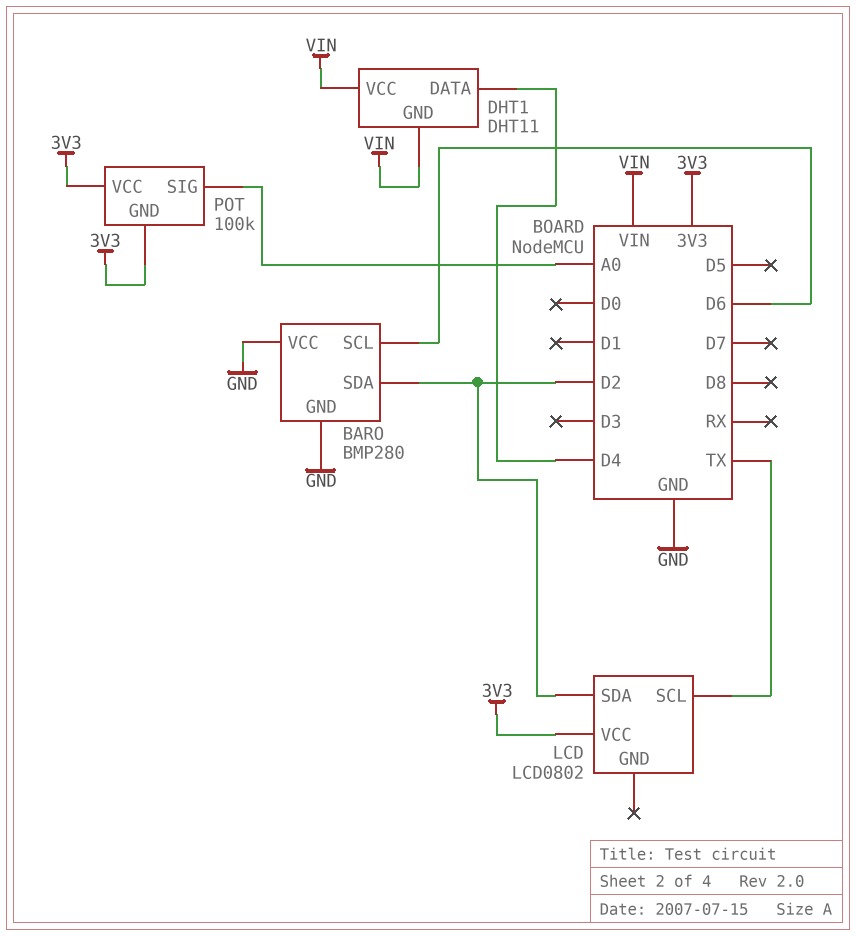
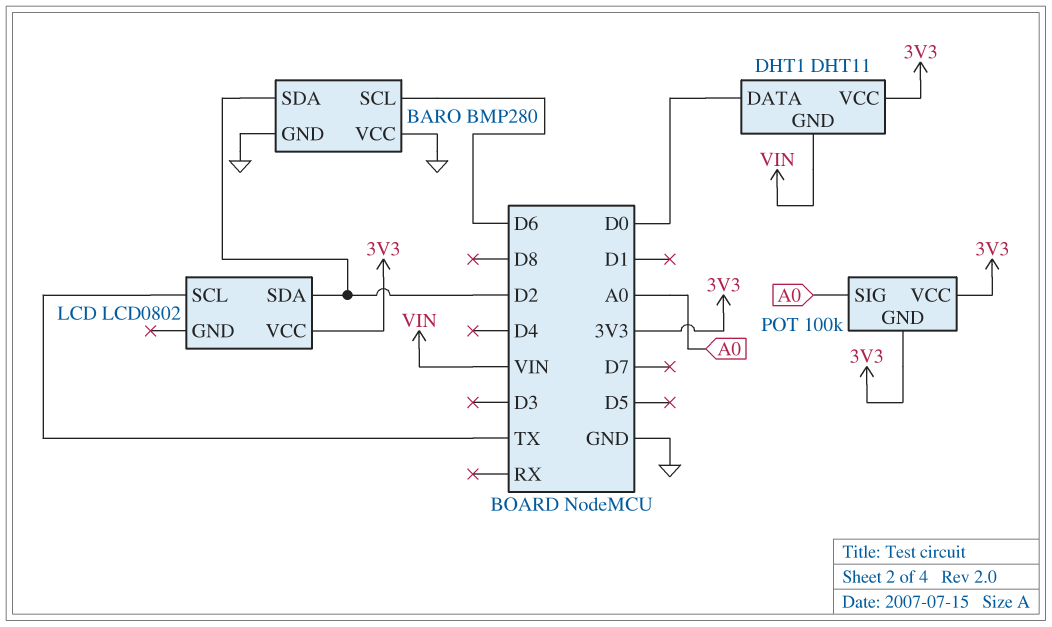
DHT1 pin DATA: D4 -> D0
DHT1 pin VCC: VIN -> 3V3

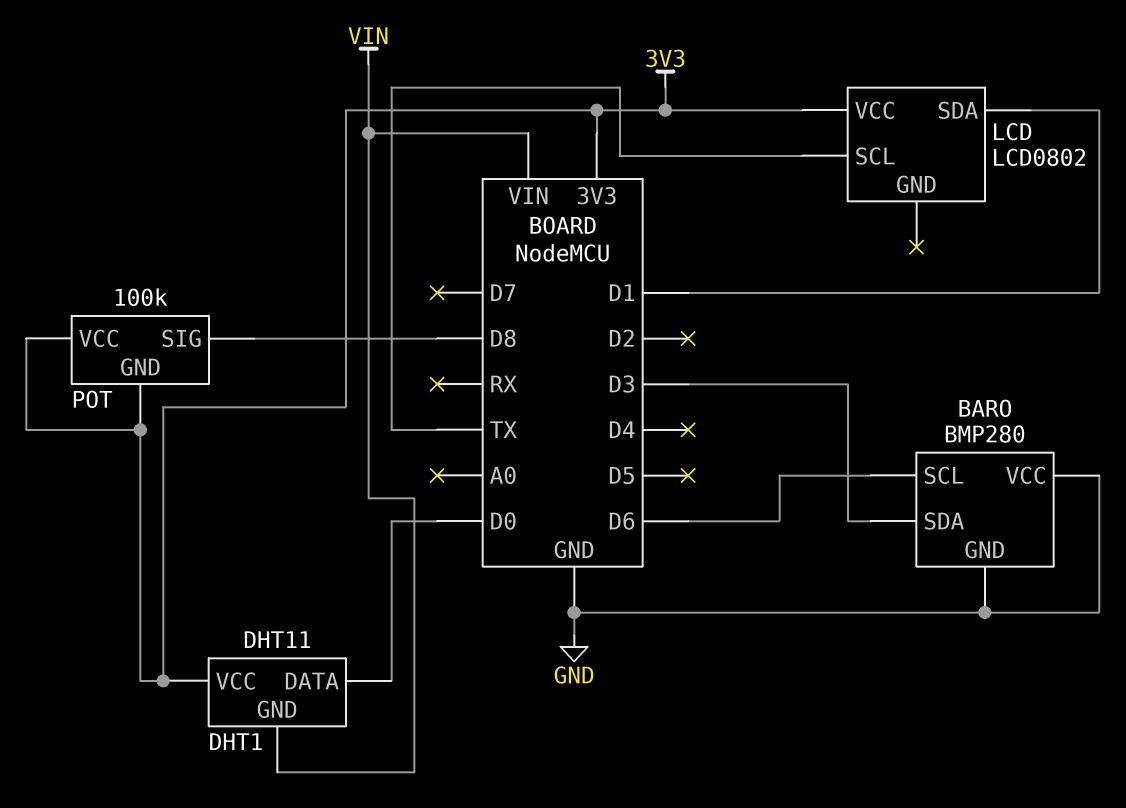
BARO pin SDA: D2 -> D3
LCD pin SDA: D2 -> D1
POT pin SIG: A0 -> D8

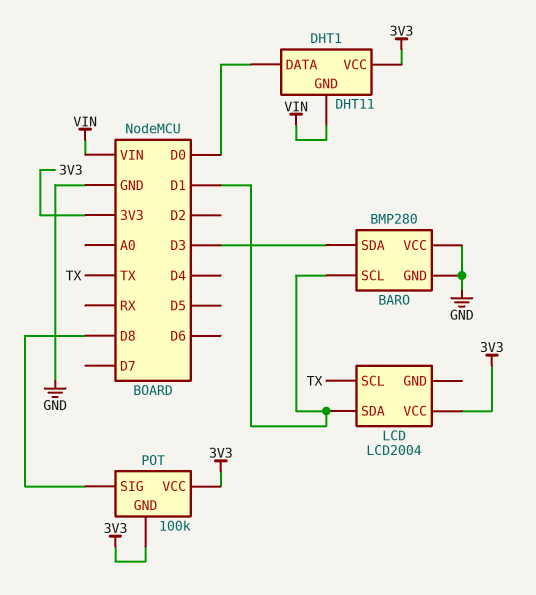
BARO pin SCL: D6 -> D1
LCD: LCD0802 -> LCD2004

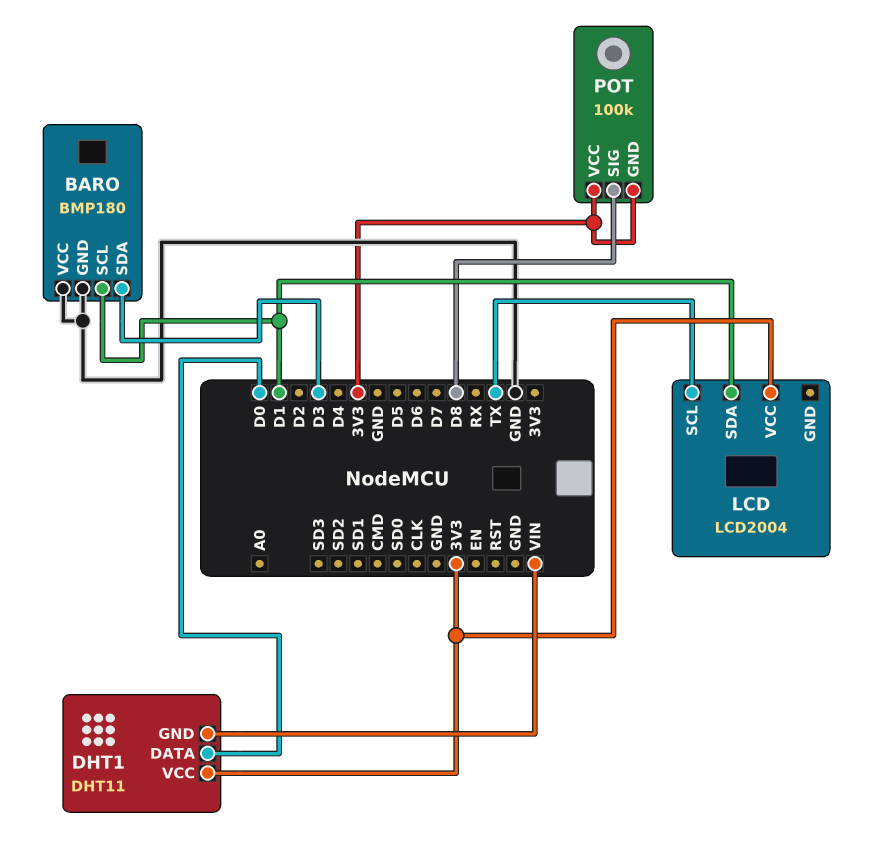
BARO: BMP280 -> BMP180

